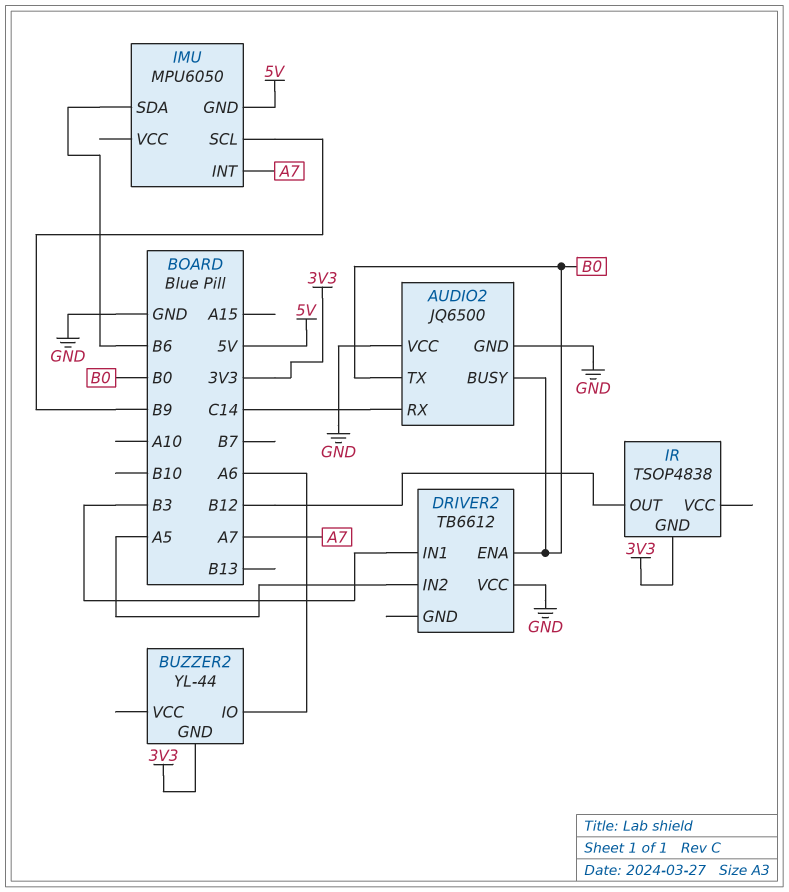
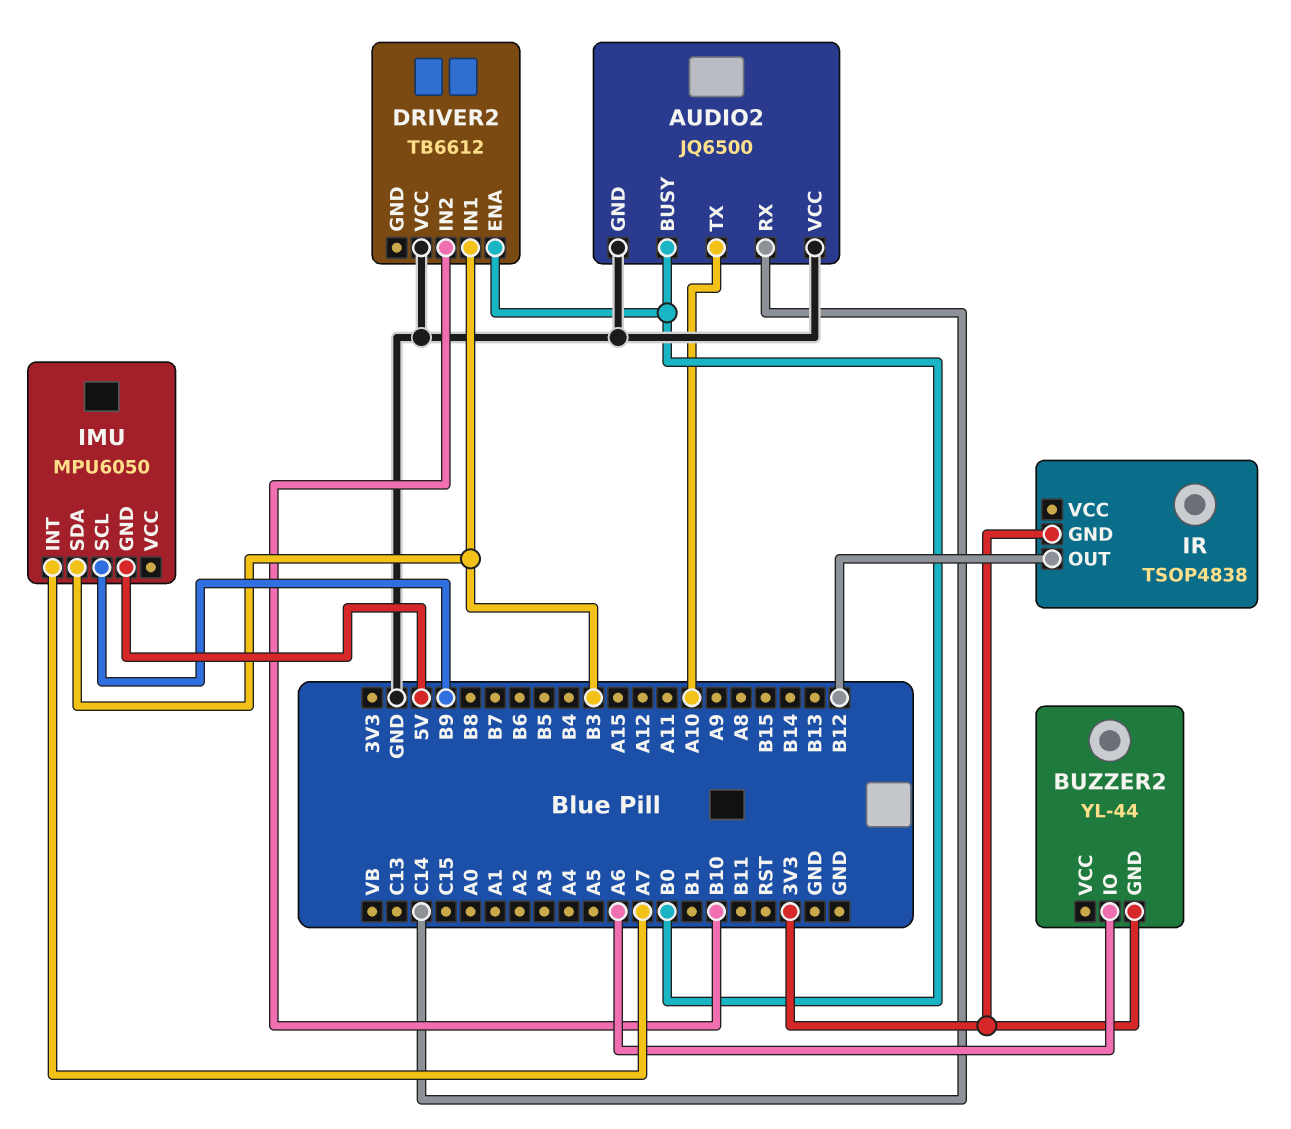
AUDIO2 pin TX: B0 -> A10
DRIVER2 pin IN2: A5 -> B10
IMU pin SDA: B6 -> B3

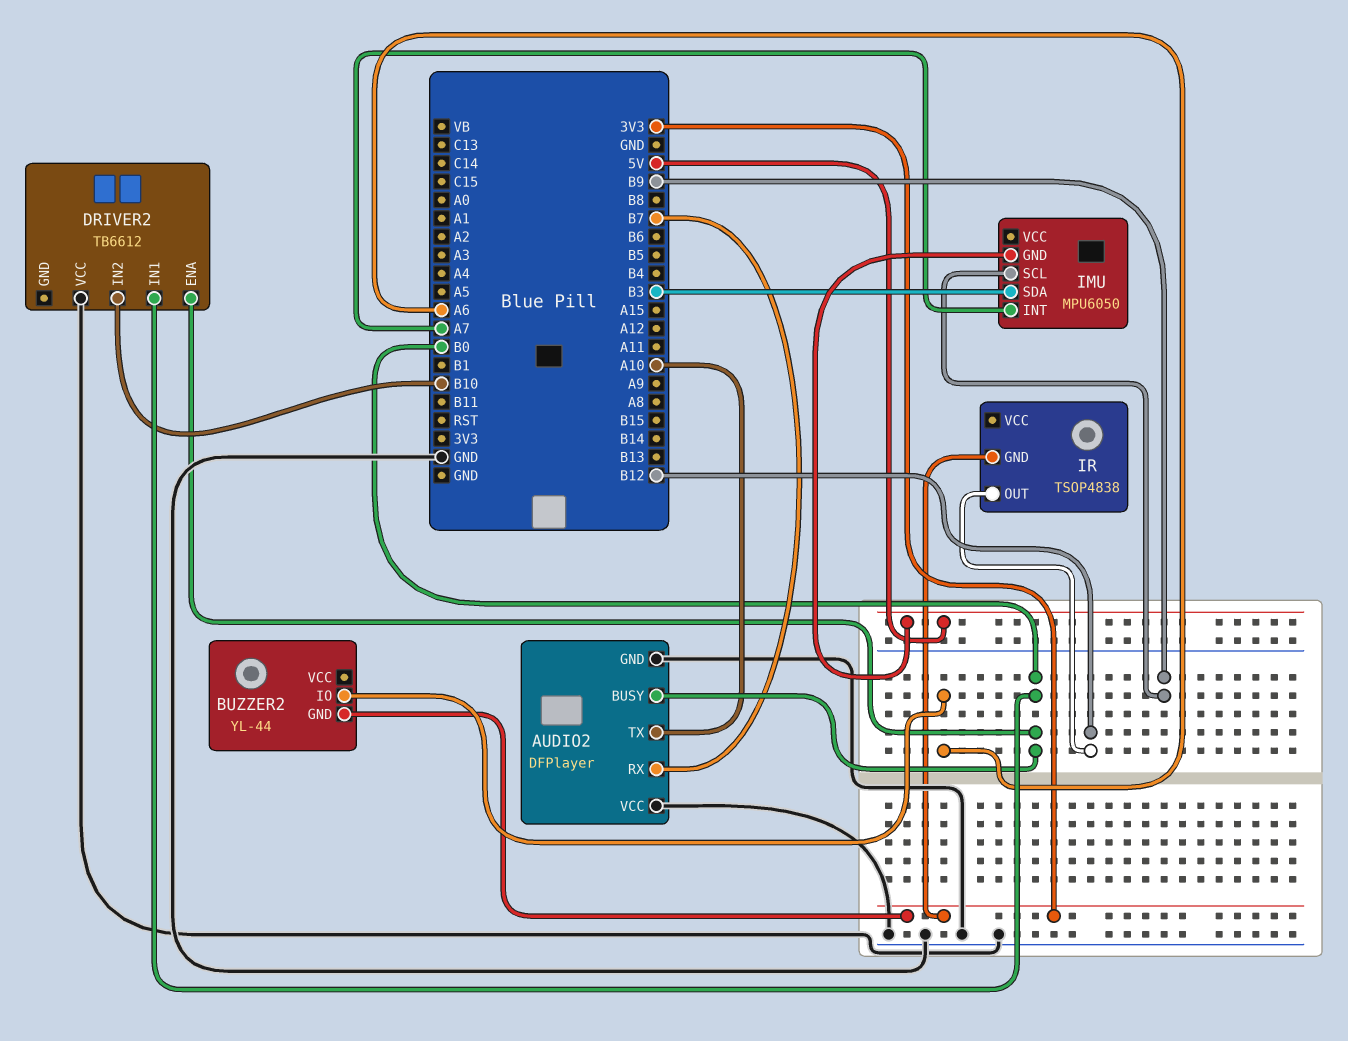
AUDIO2: JQ6500 -> DFPlayer
AUDIO2 pin RX: C14 -> B7
DRIVER2 pin IN1: B3 -> B0

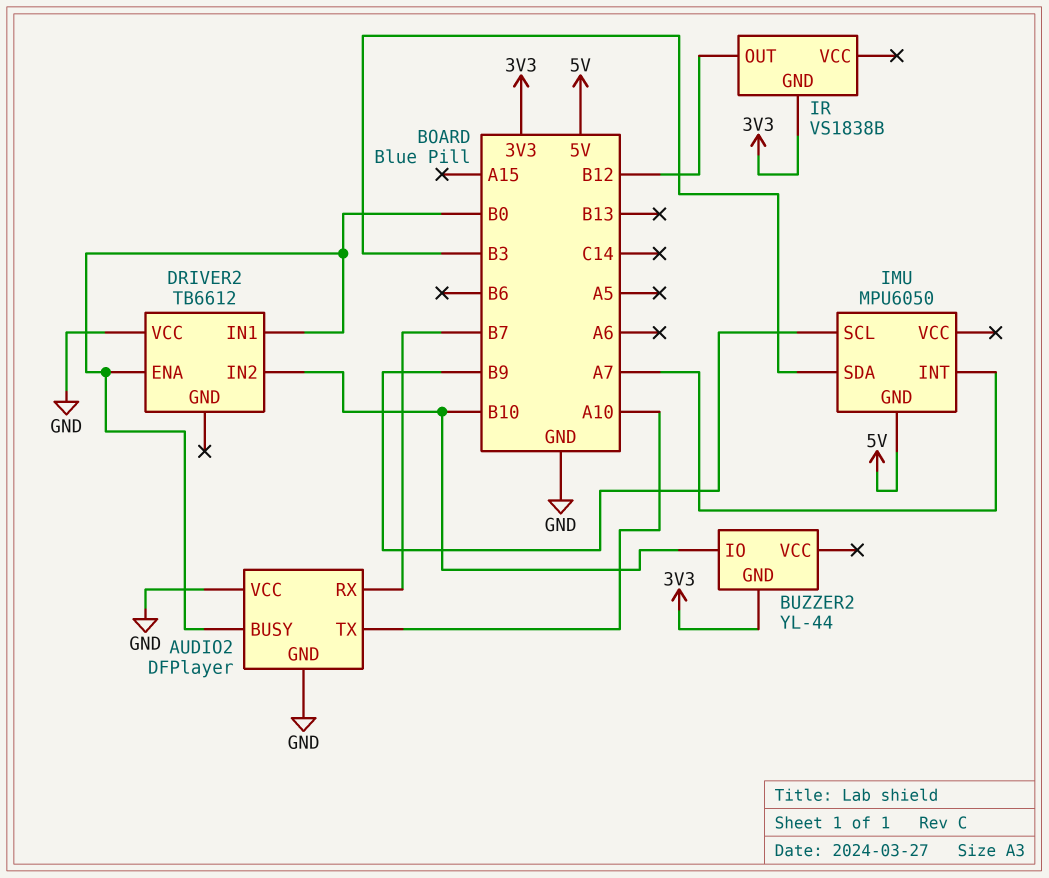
BUZZER2 pin IO: A6 -> B10
IR: TSOP4838 -> VS1838B

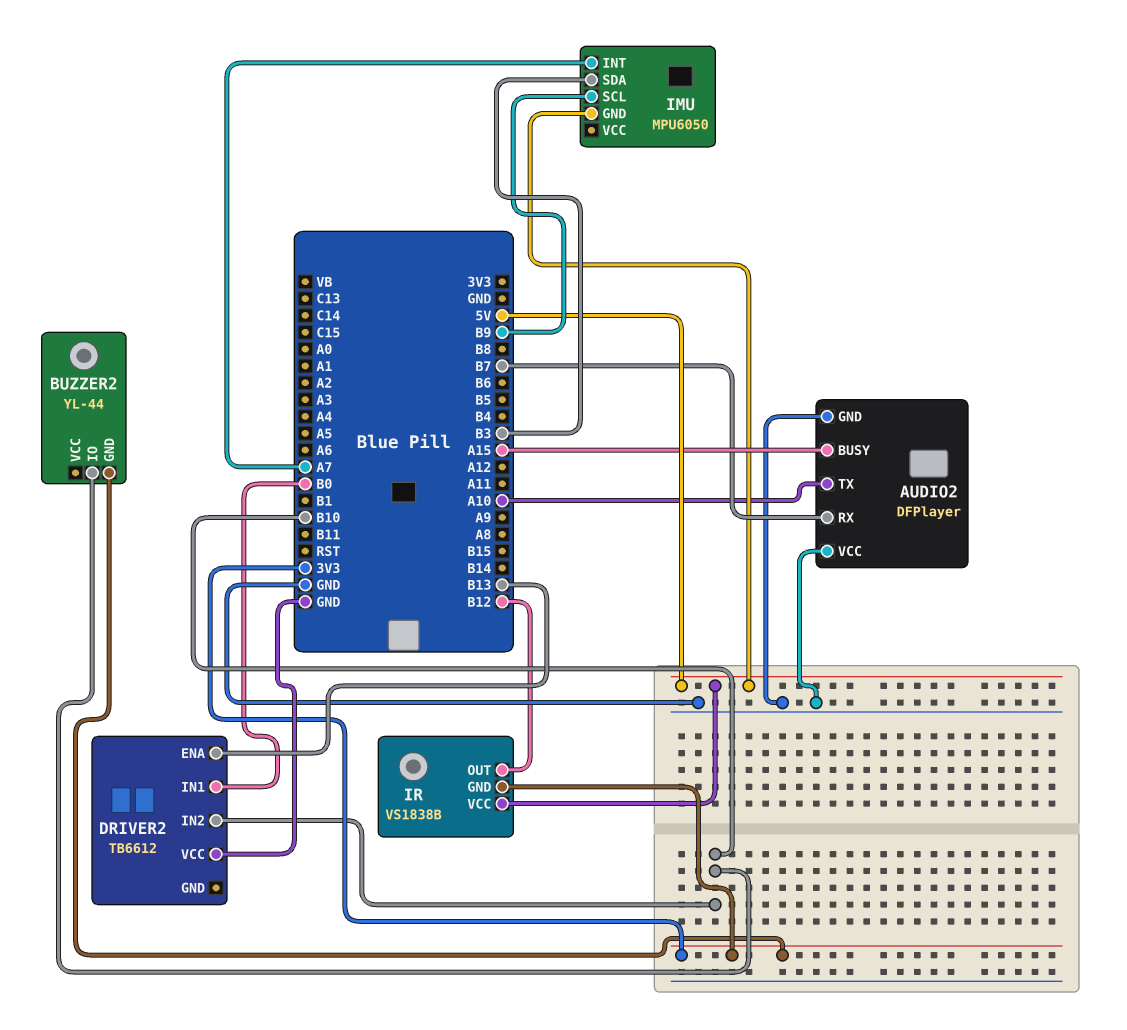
AUDIO2 pin BUSY: B0 -> A15
DRIVER2 pin ENA: B0 -> B13
IR pin VCC: none -> 5V

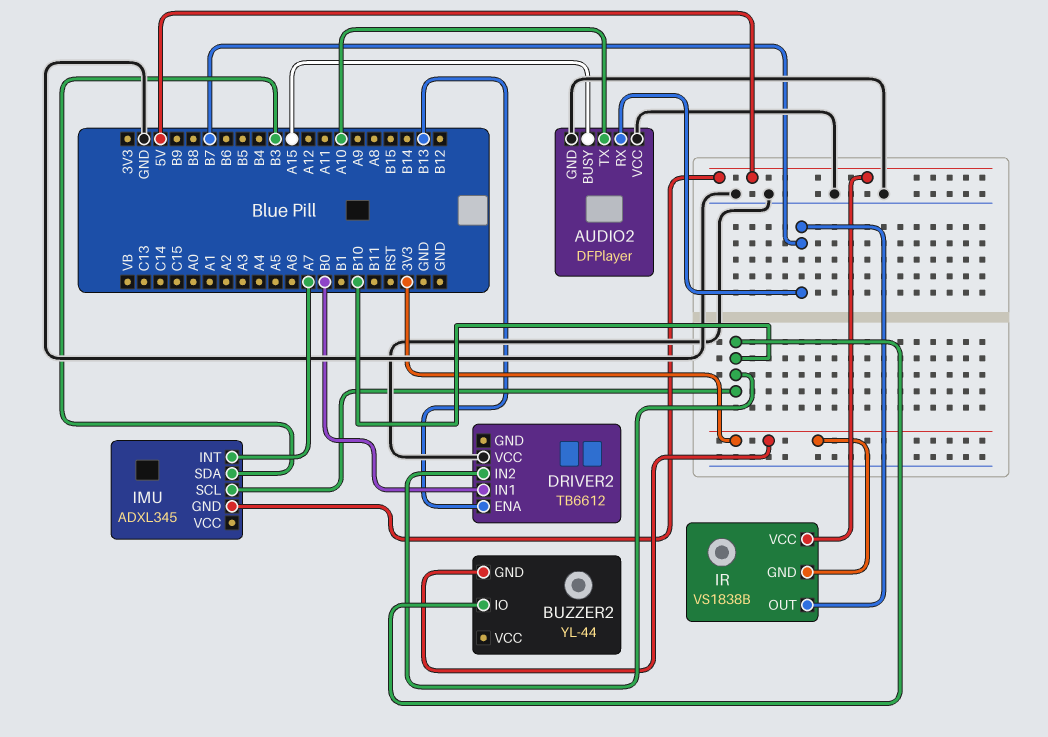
IMU: MPU6050 -> ADXL345
IMU pin SCL: B9 -> B10
IR pin OUT: B12 -> B7

